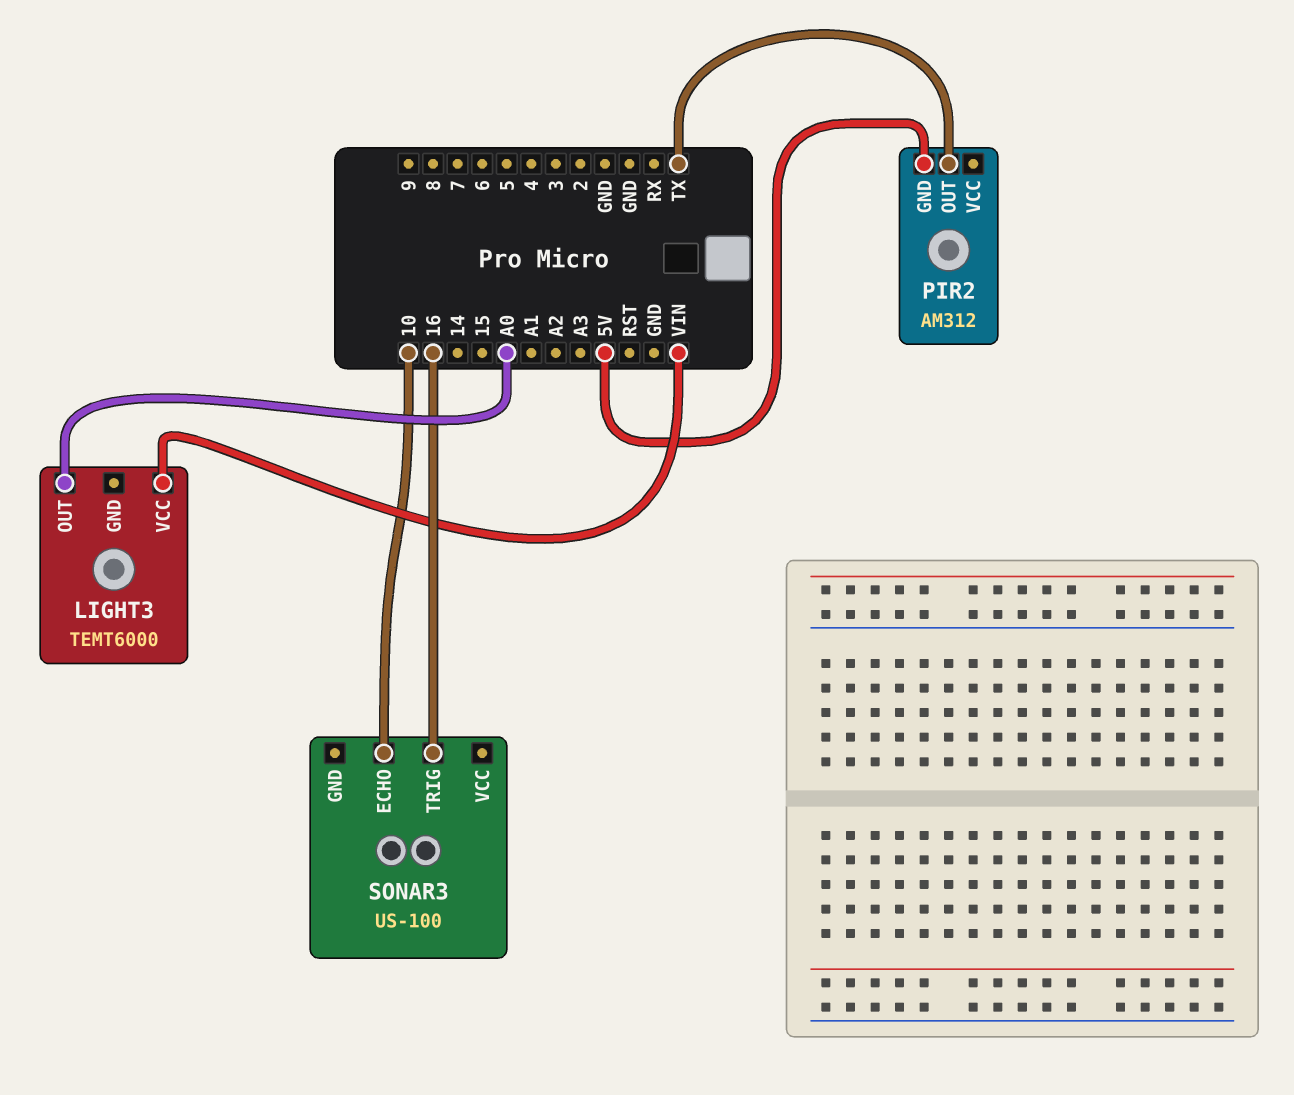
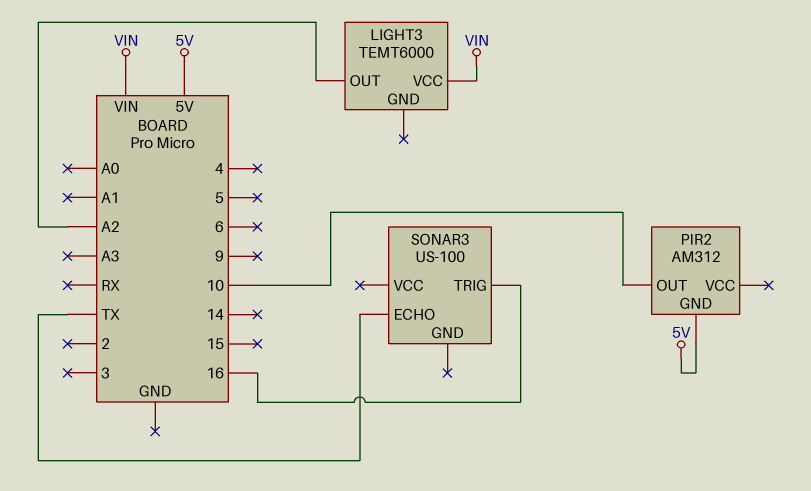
LIGHT3 pin OUT: A0 -> A2
PIR2 pin OUT: TX -> 10
SONAR3 pin ECHO: 10 -> TX

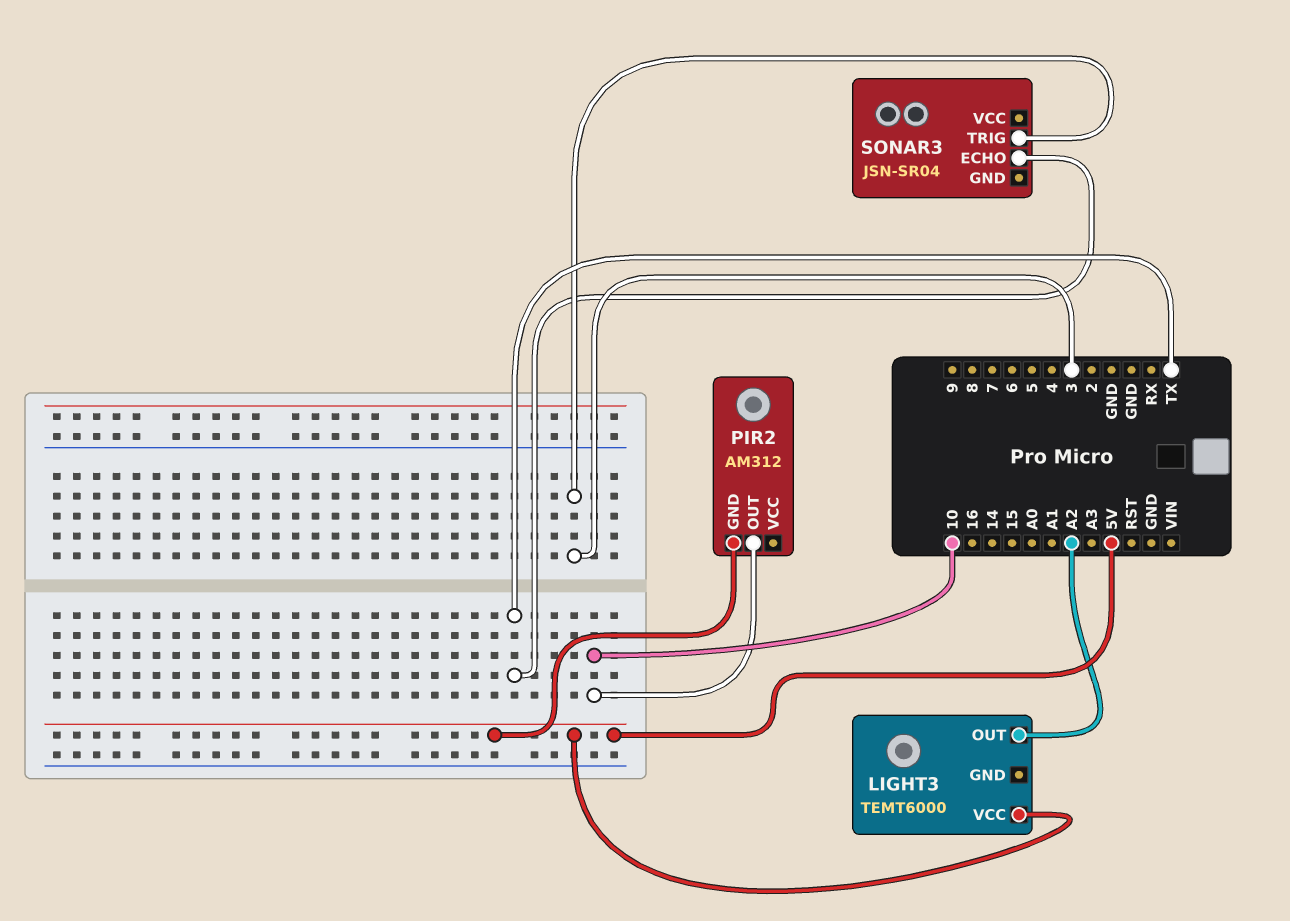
LIGHT3 pin VCC: VIN -> 5V
SONAR3: US-100 -> JSN-SR04
SONAR3 pin TRIG: 16 -> 3

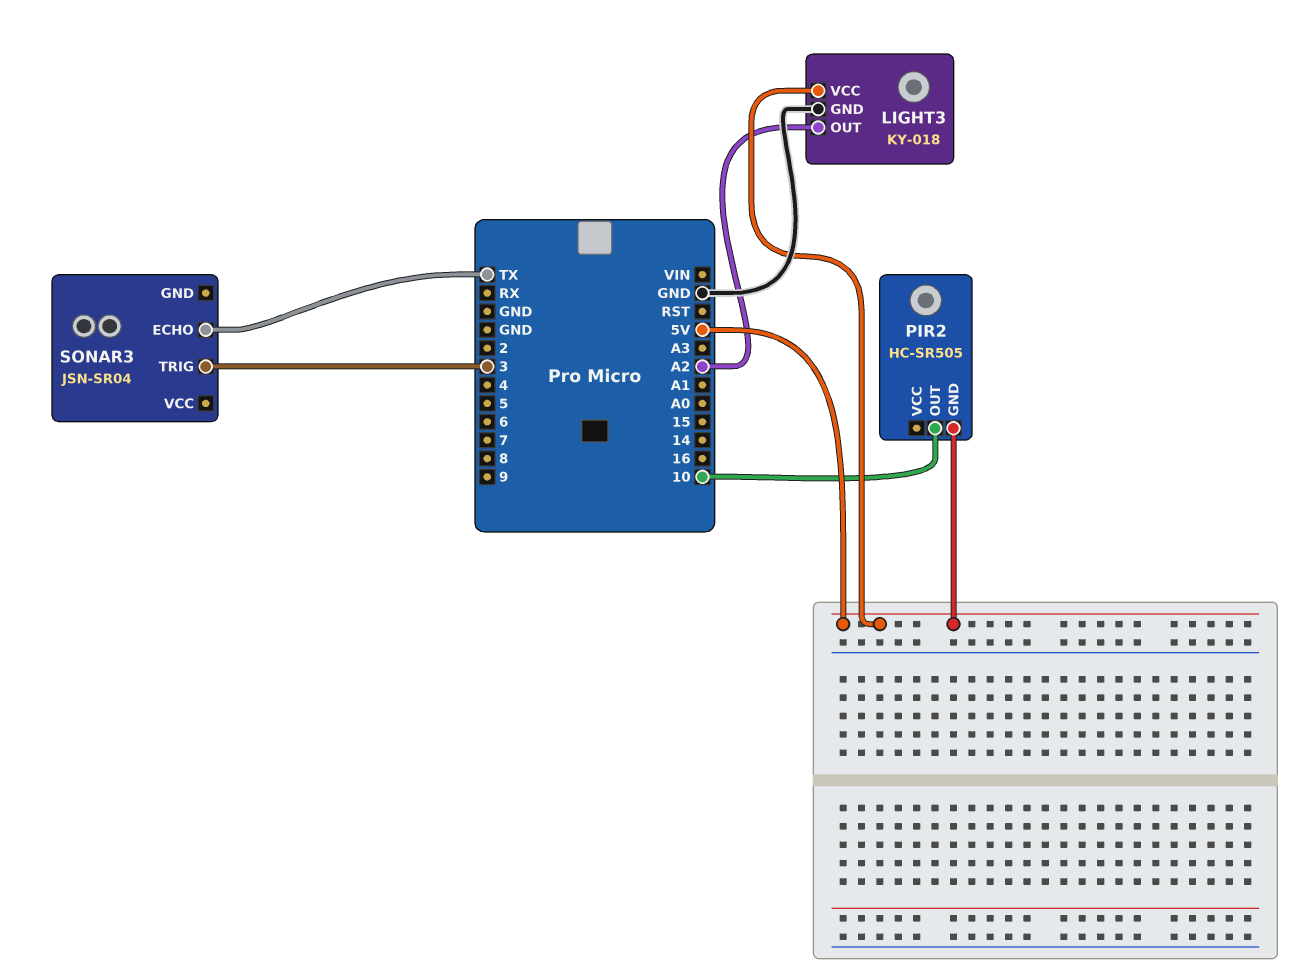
LIGHT3: TEMT6000 -> KY-018
LIGHT3 pin GND: none -> GND
PIR2: AM312 -> HC-SR505

